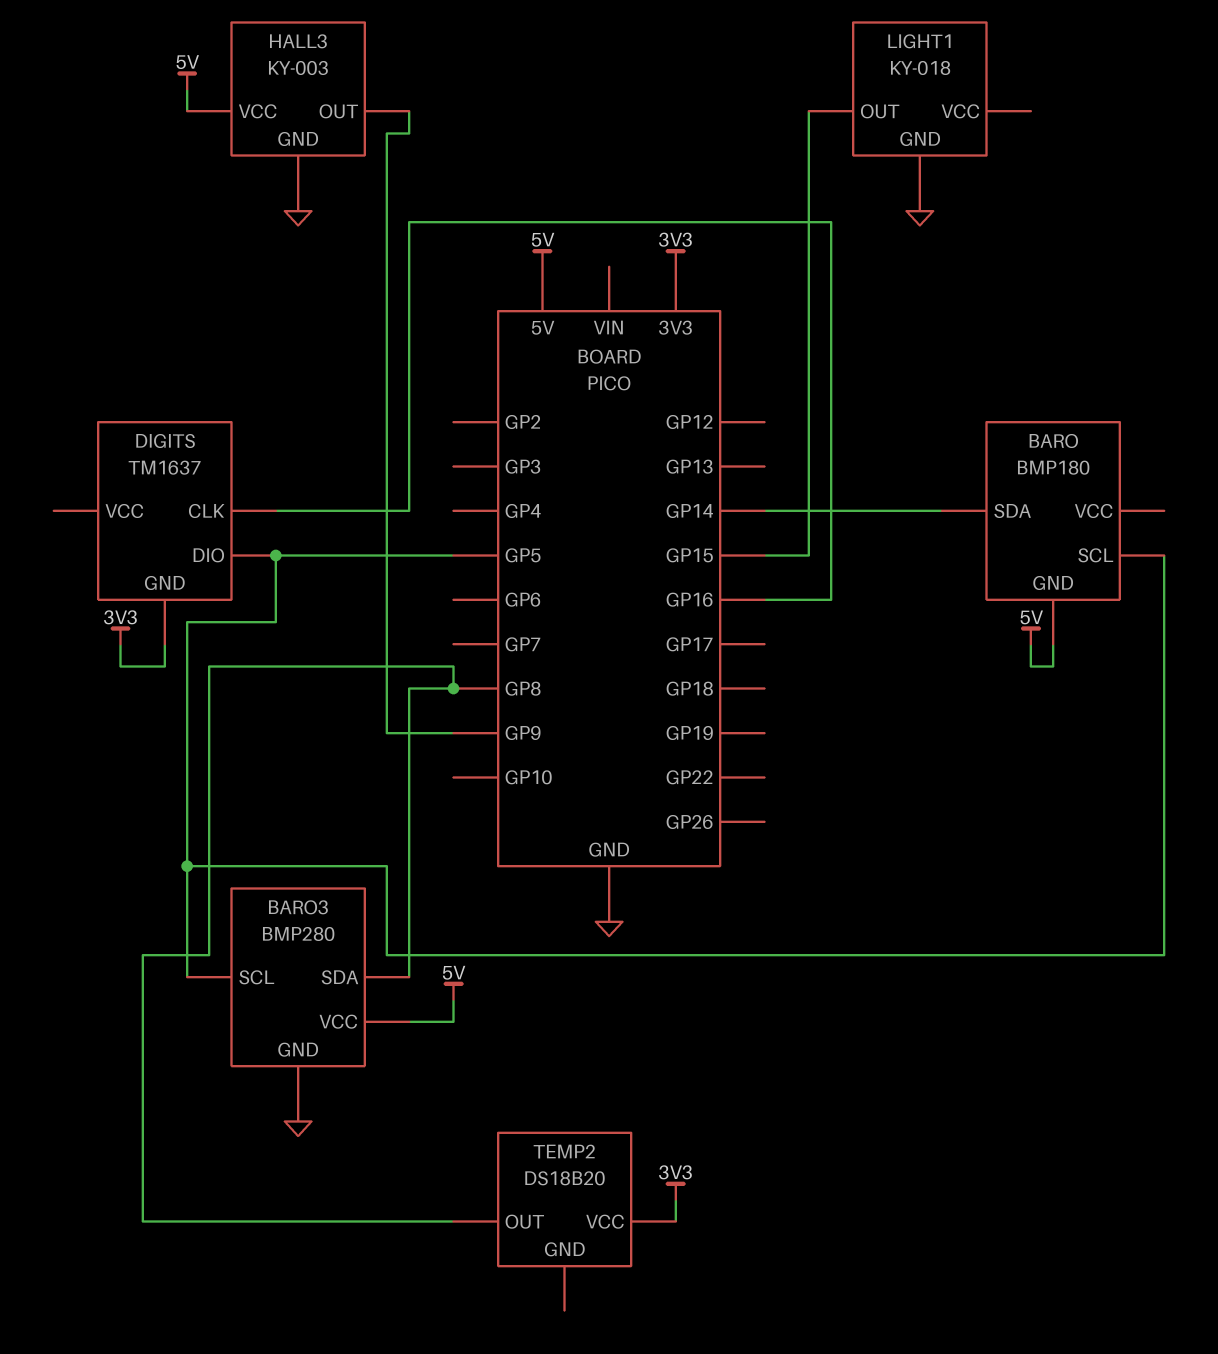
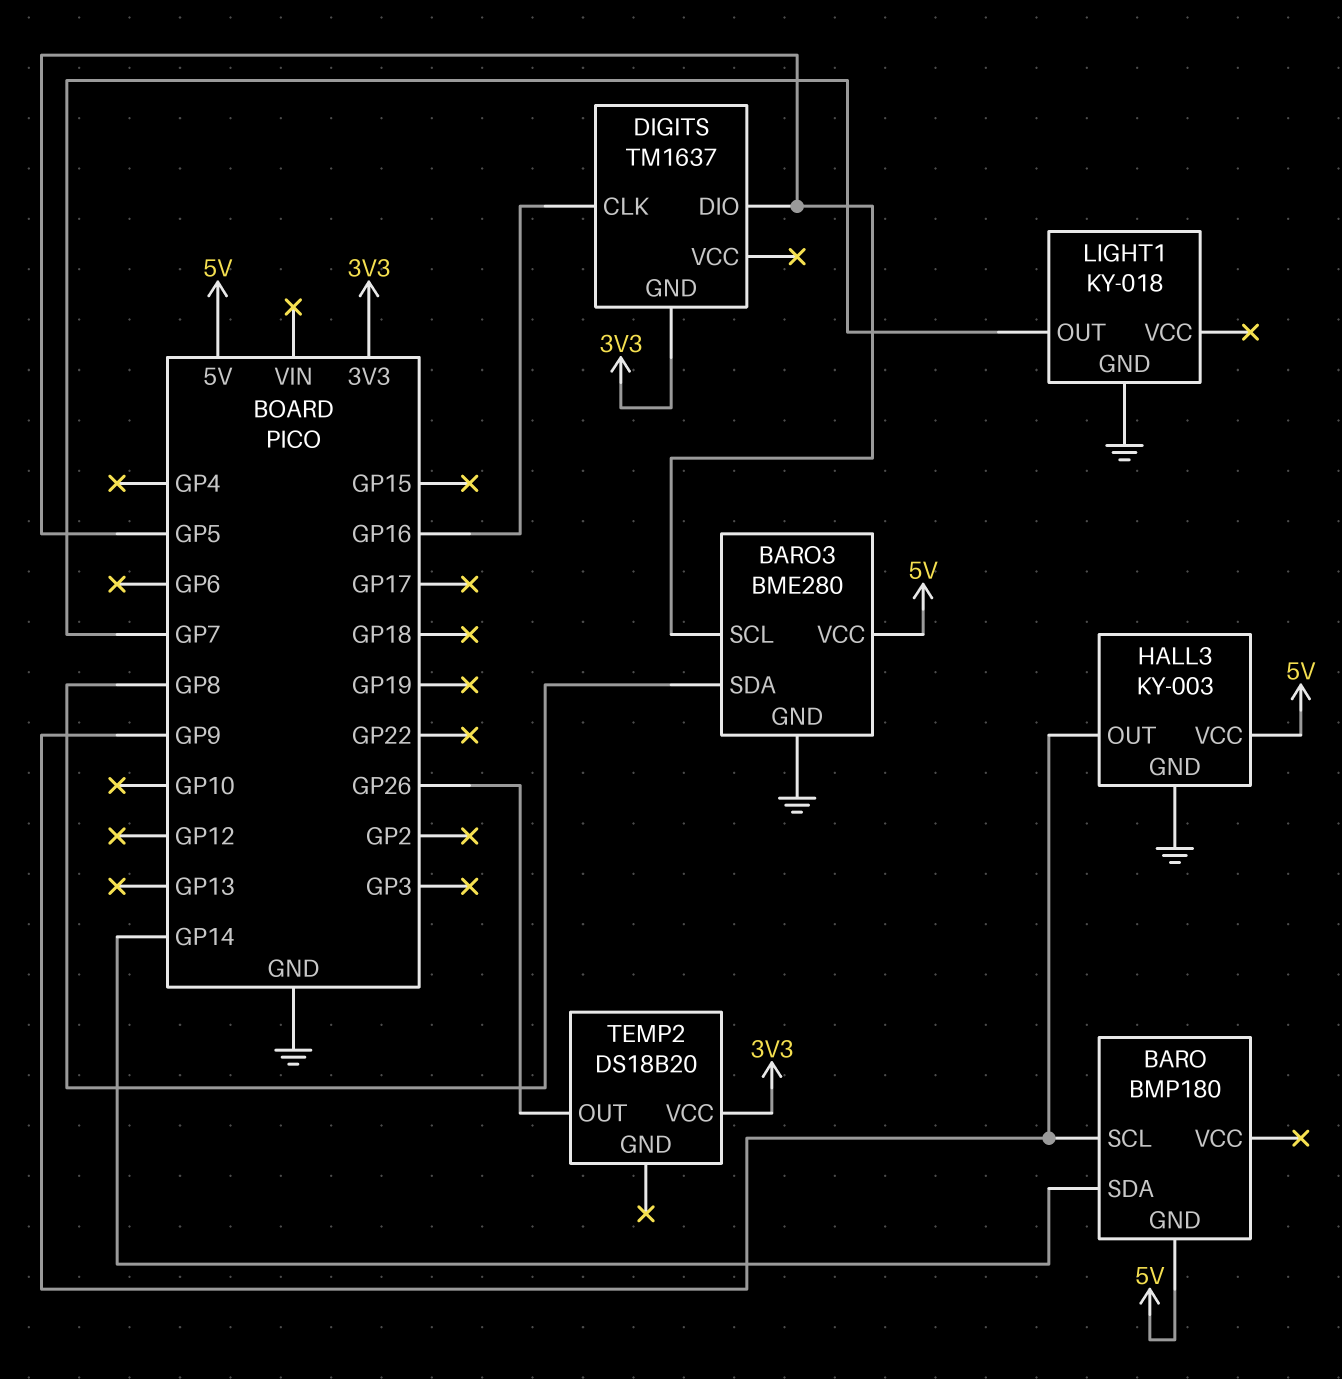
BARO pin SCL: GP5 -> GP9
BARO3: BMP280 -> BME280
LIGHT1 pin OUT: GP15 -> GP7
TEMP2 pin OUT: GP8 -> GP26

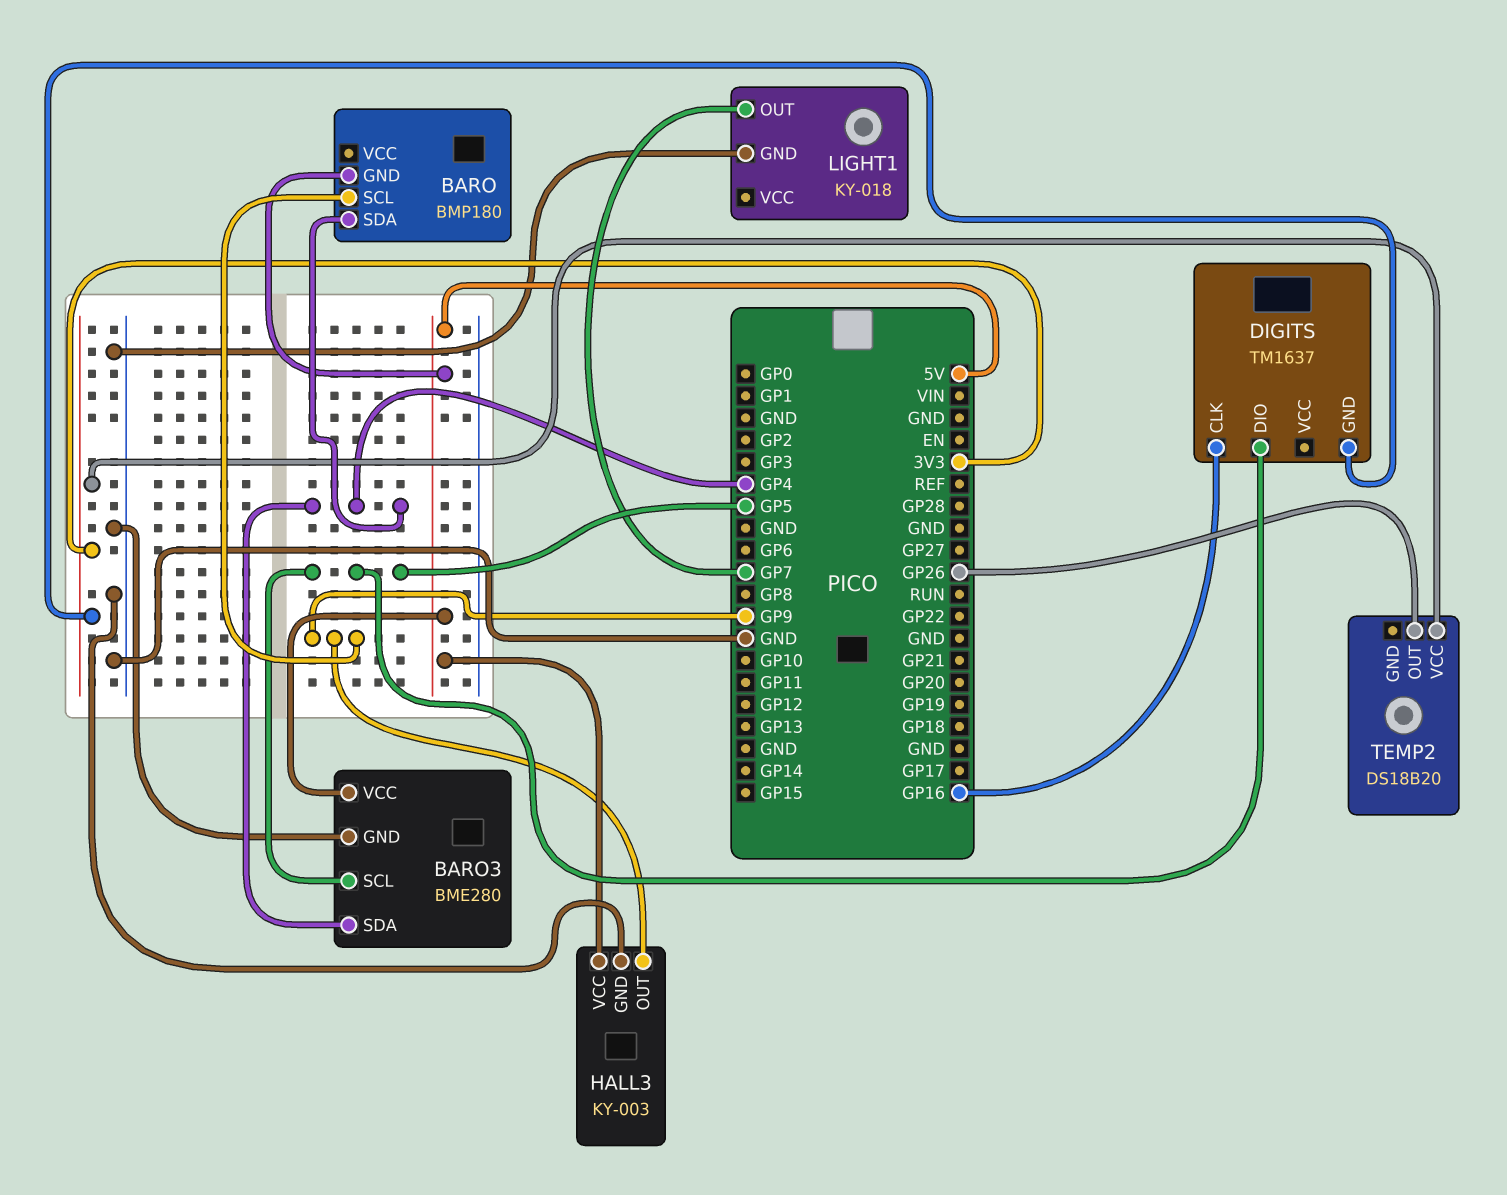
BARO pin SDA: GP14 -> GP4
BARO3 pin SDA: GP8 -> GP4

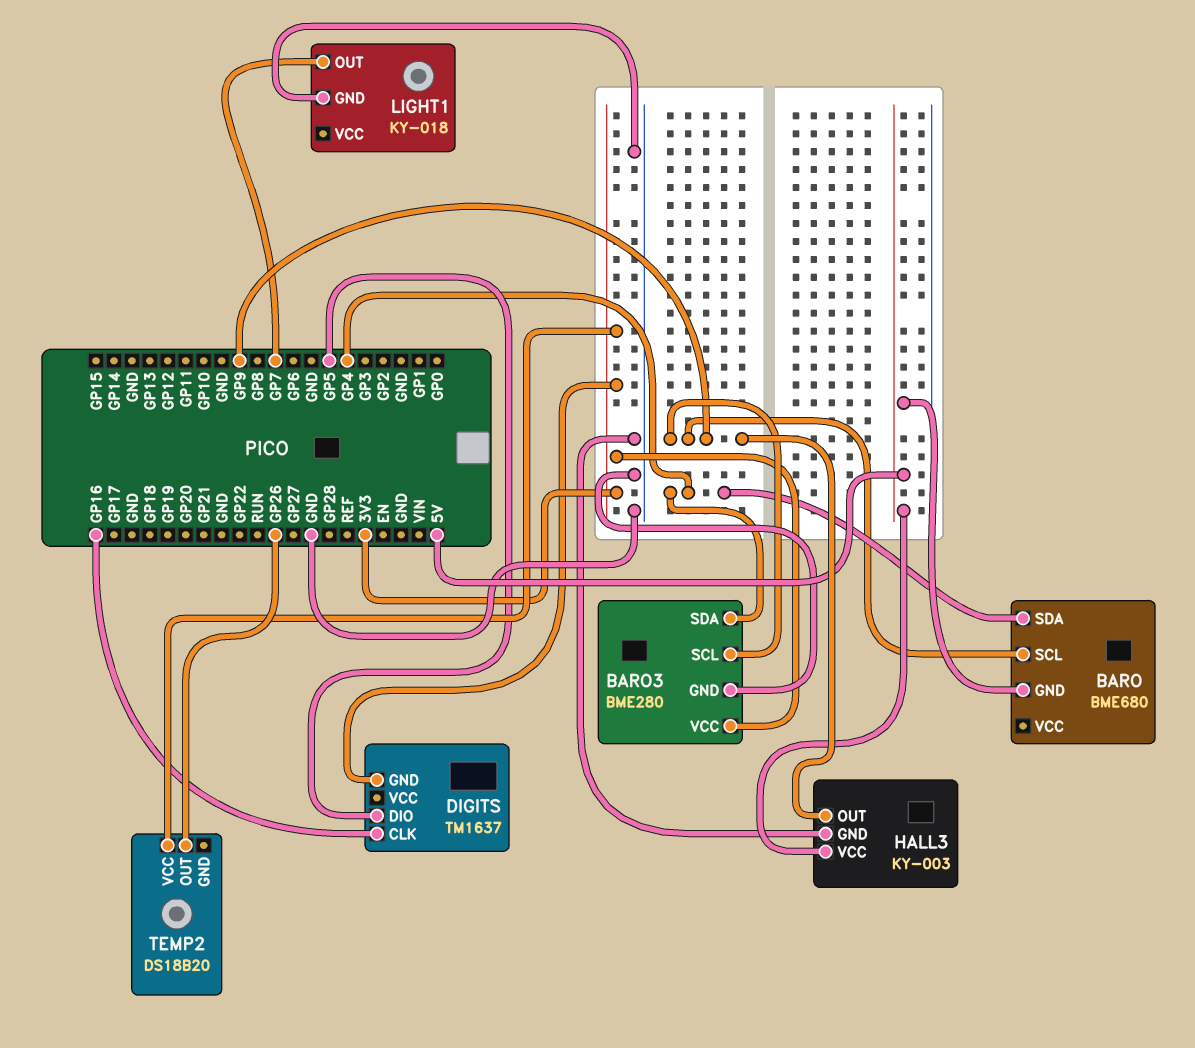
BARO: BMP180 -> BME680
BARO3 pin SCL: GP5 -> GP9
BARO3 pin VCC: 5V -> 3V3

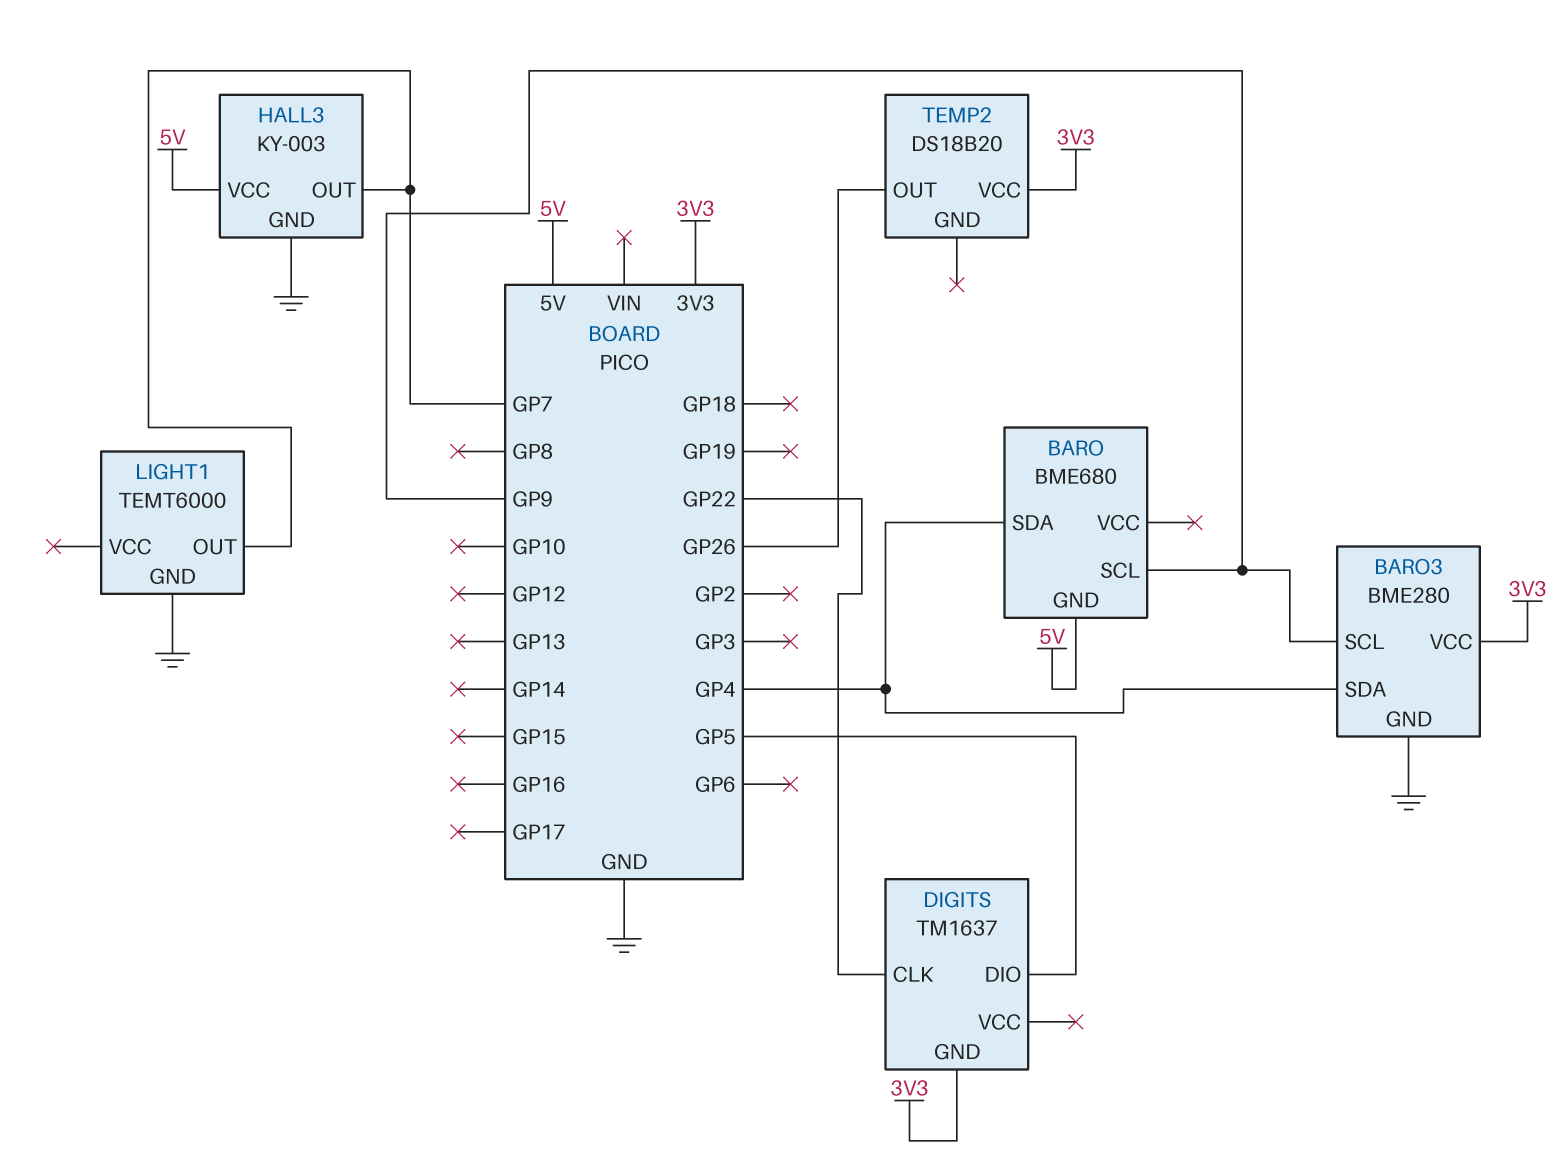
DIGITS pin CLK: GP16 -> GP22
HALL3 pin OUT: GP9 -> GP7
LIGHT1: KY-018 -> TEMT6000

